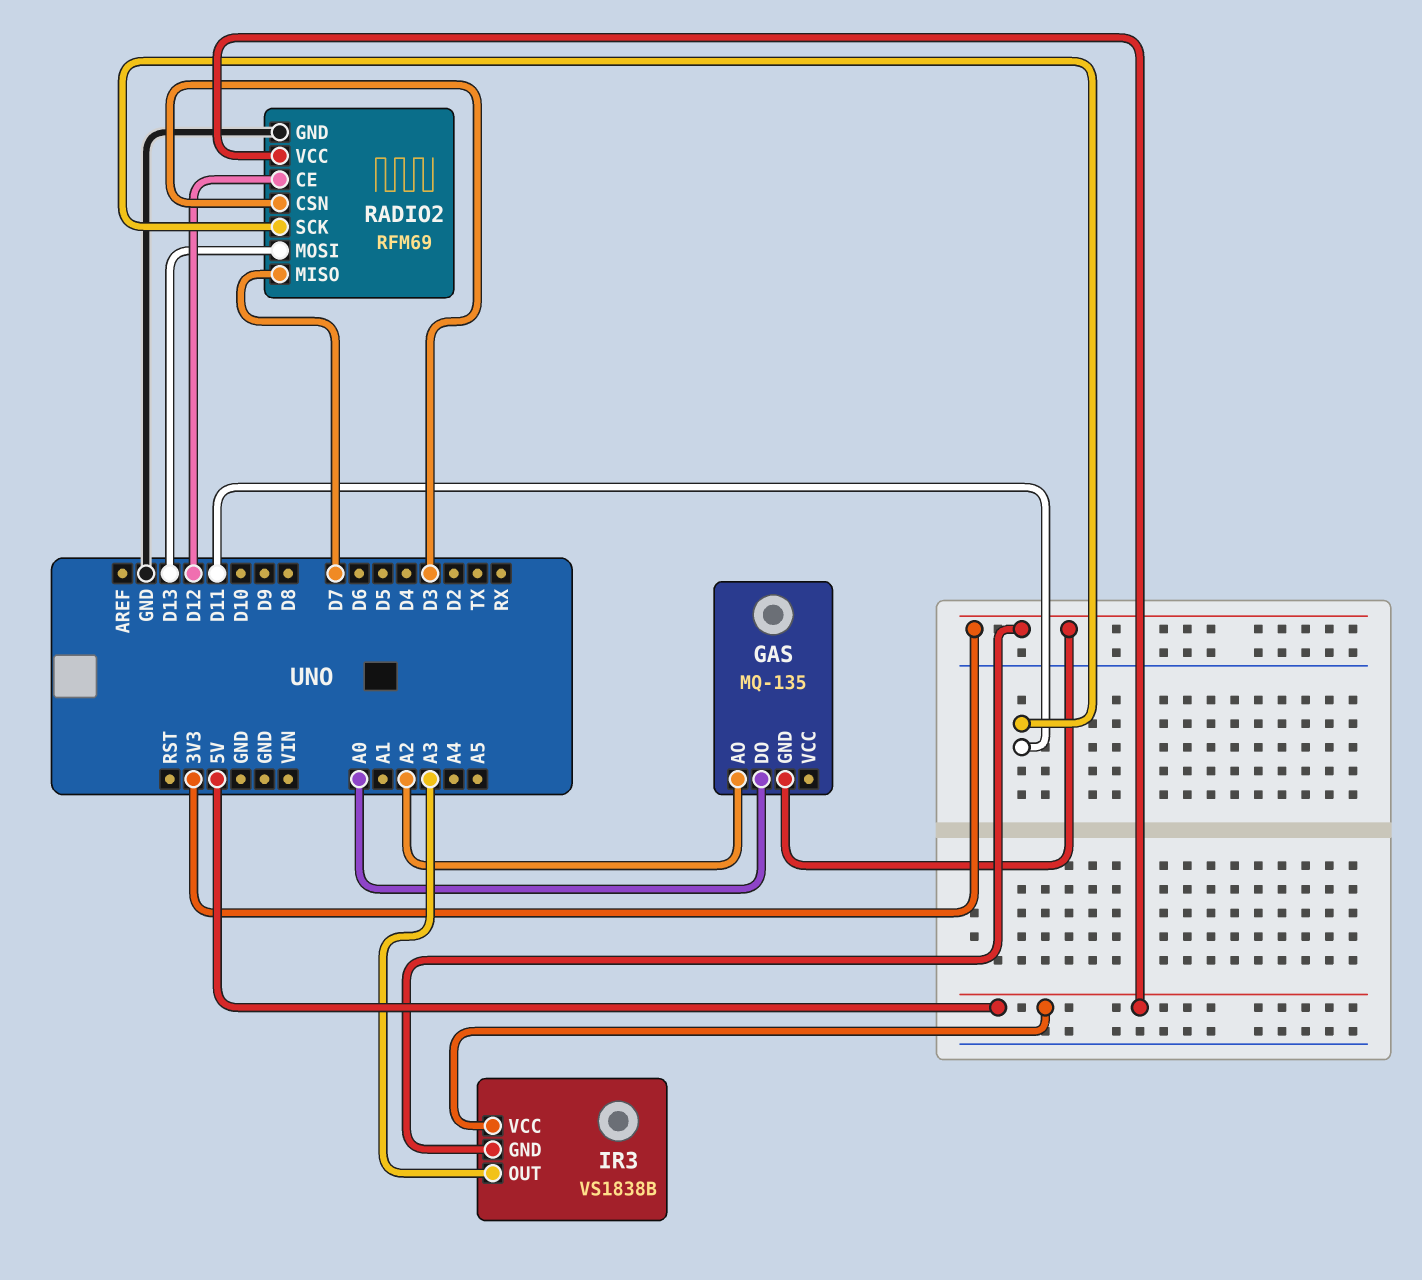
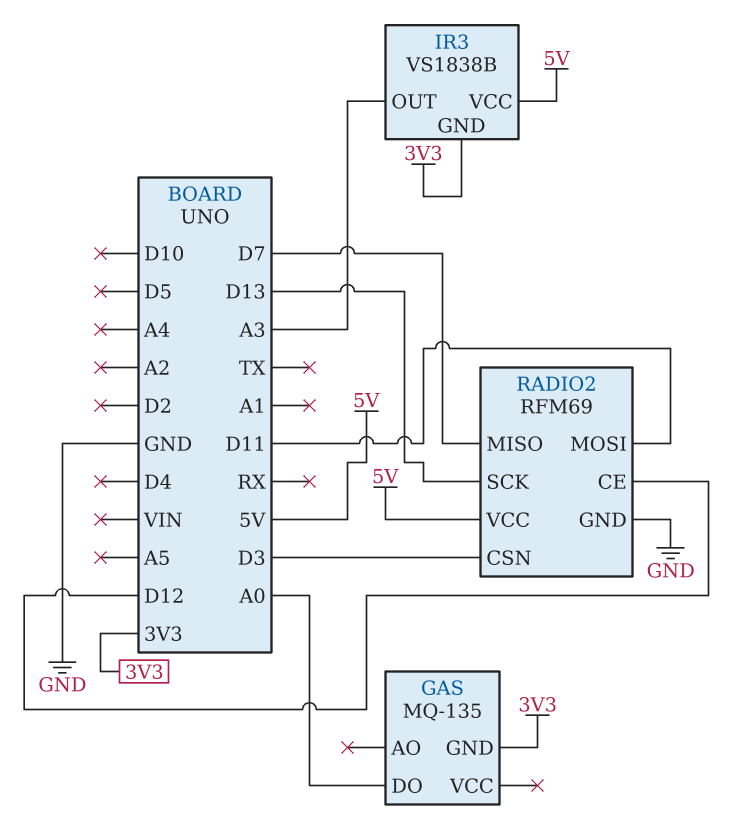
GAS pin AO: A2 -> none
RADIO2 pin MOSI: D13 -> D11
RADIO2 pin SCK: D11 -> D13

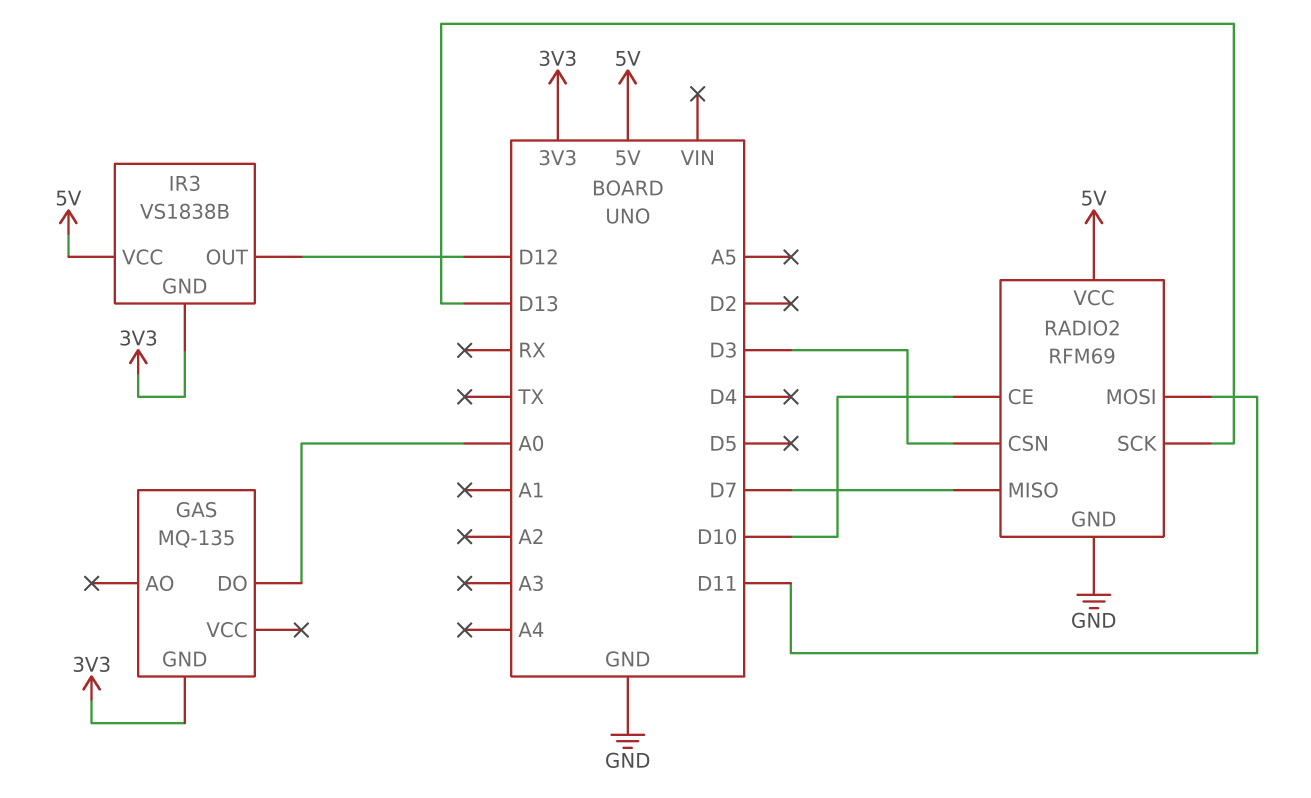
IR3 pin OUT: A3 -> D12
RADIO2 pin CE: D12 -> D10

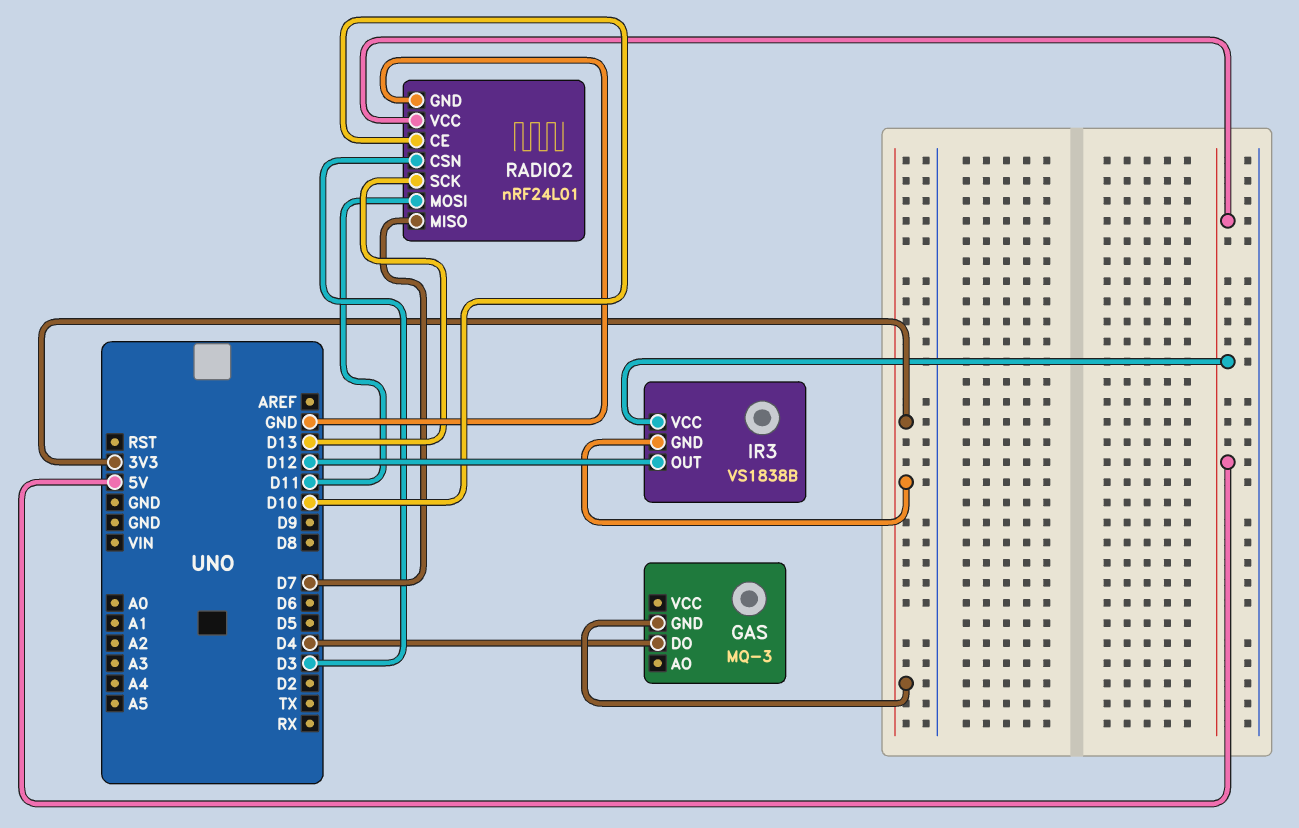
GAS: MQ-135 -> MQ-3
GAS pin DO: A0 -> D4
RADIO2: RFM69 -> nRF24L01

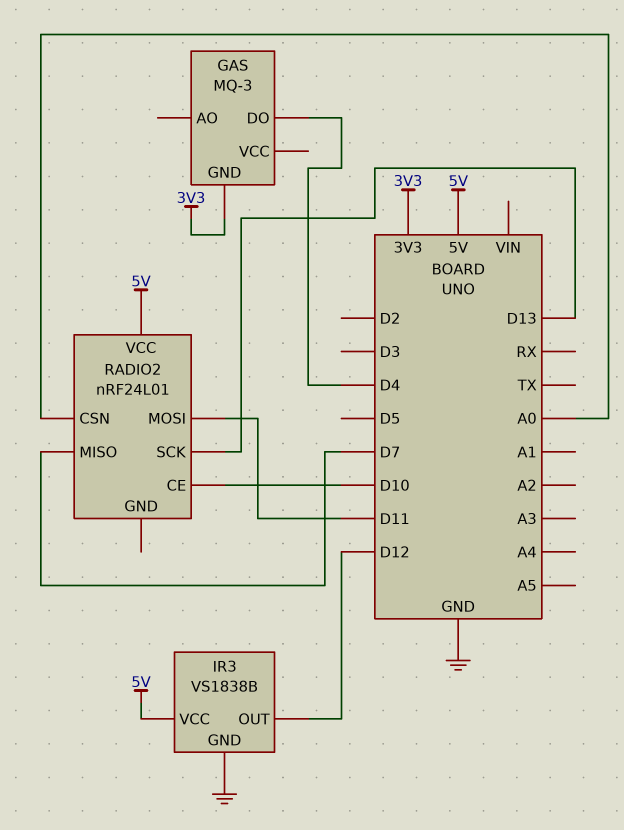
IR3 pin GND: 3V3 -> GND
RADIO2 pin CSN: D3 -> A0
RADIO2 pin GND: GND -> none

